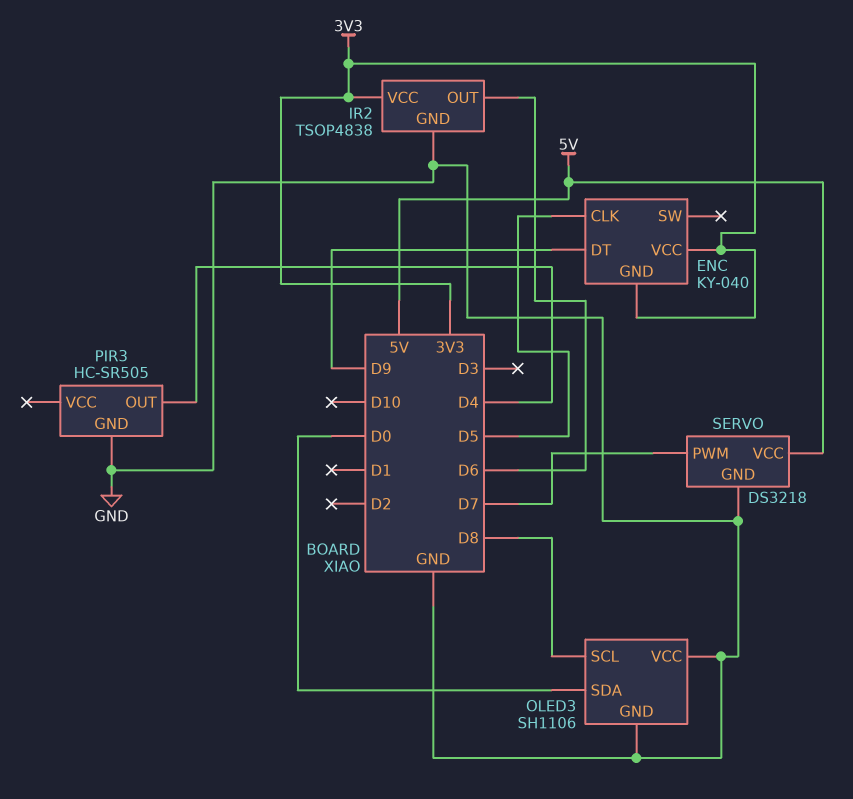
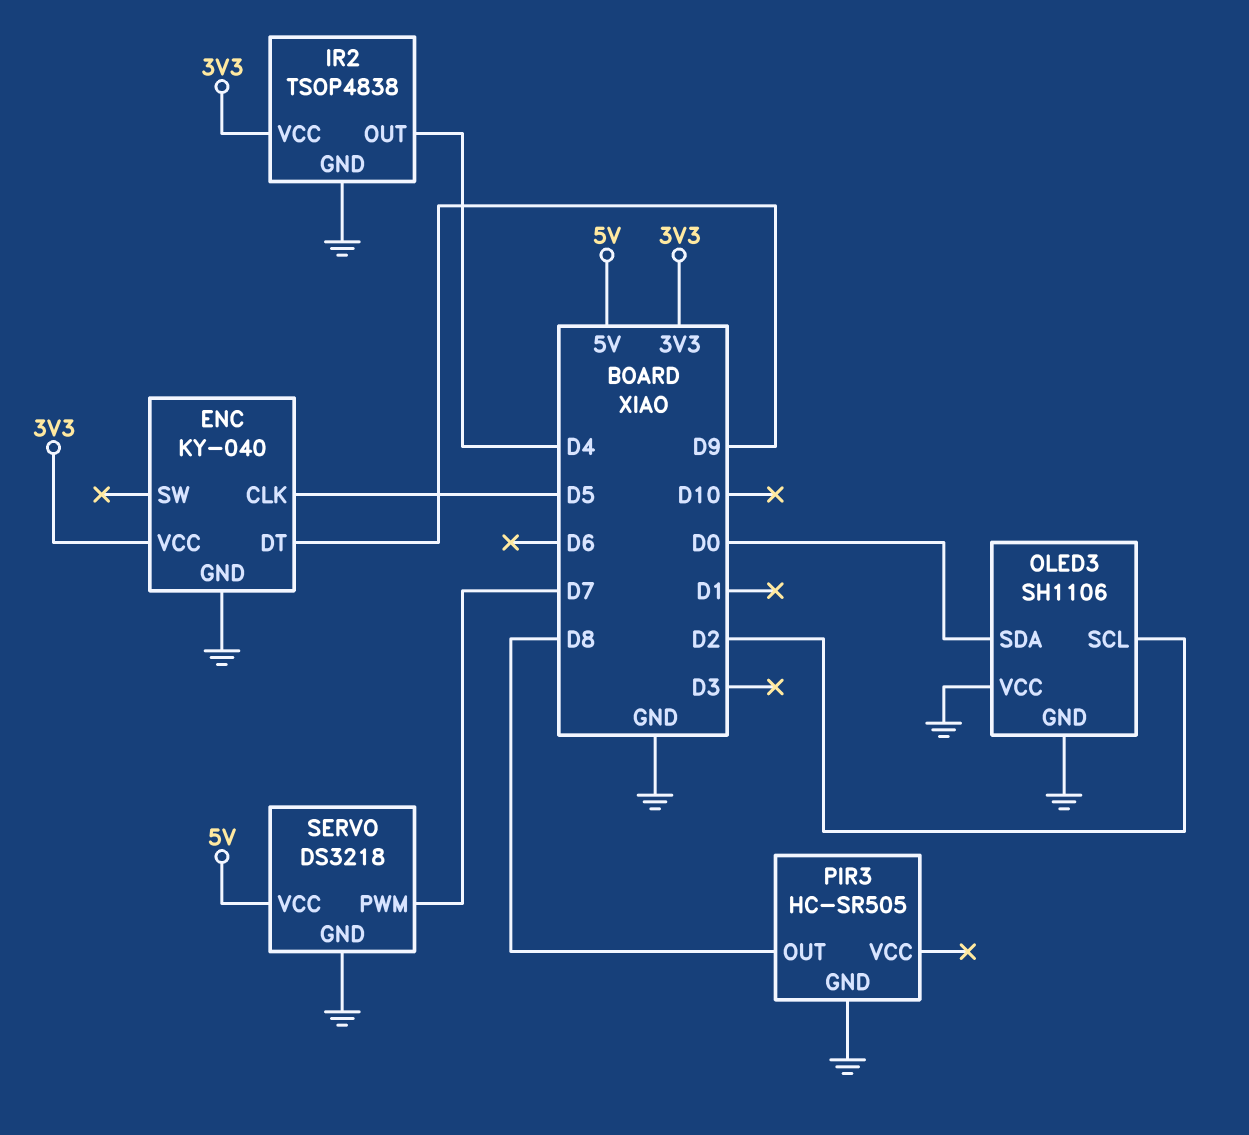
ENC pin GND: 3V3 -> GND
IR2 pin OUT: D6 -> D4
OLED3 pin SCL: D8 -> D2
PIR3 pin OUT: D4 -> D8

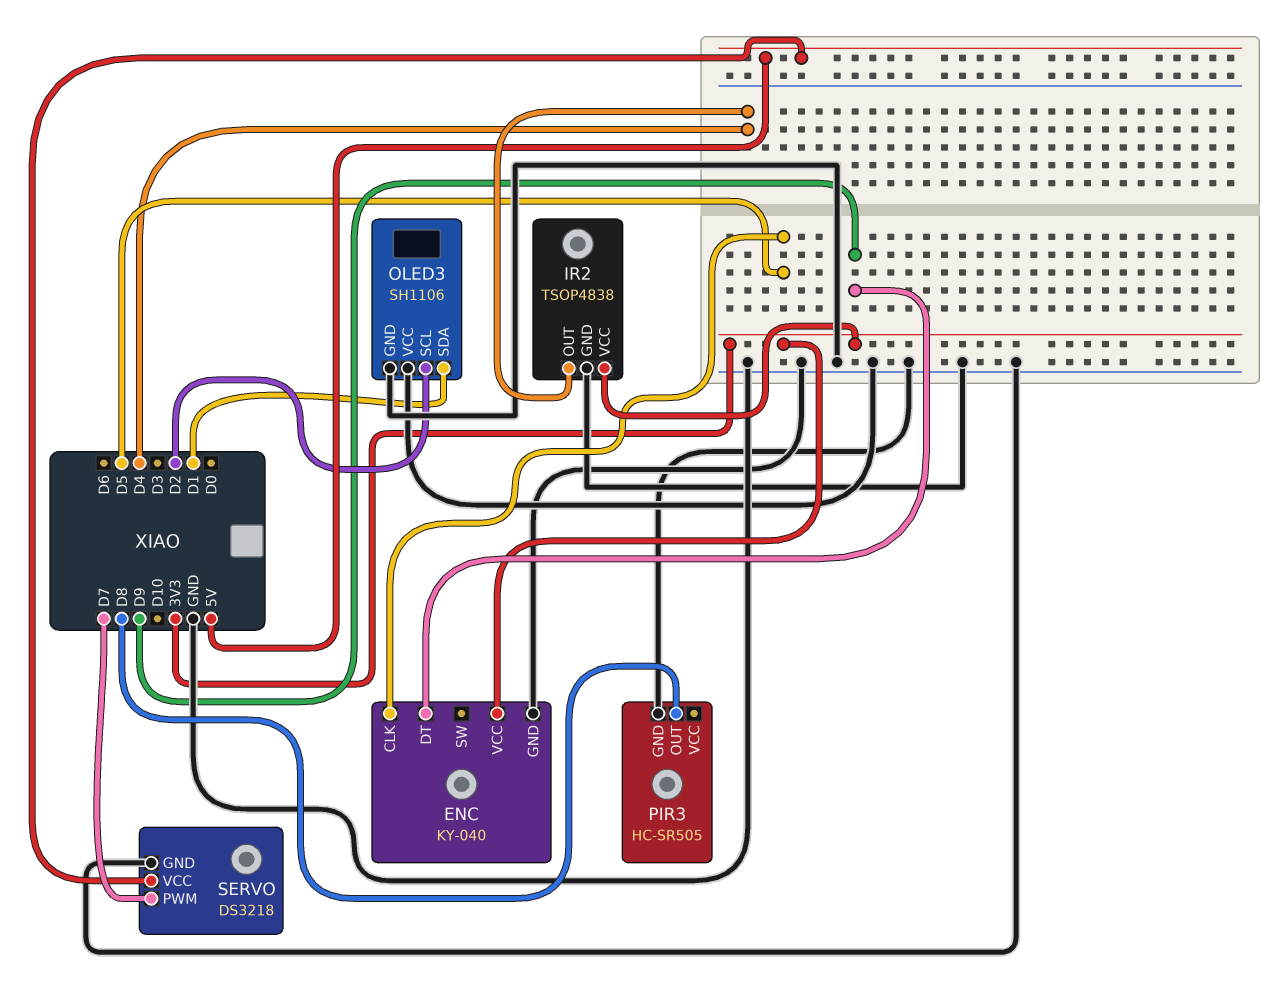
OLED3 pin SDA: D0 -> D1

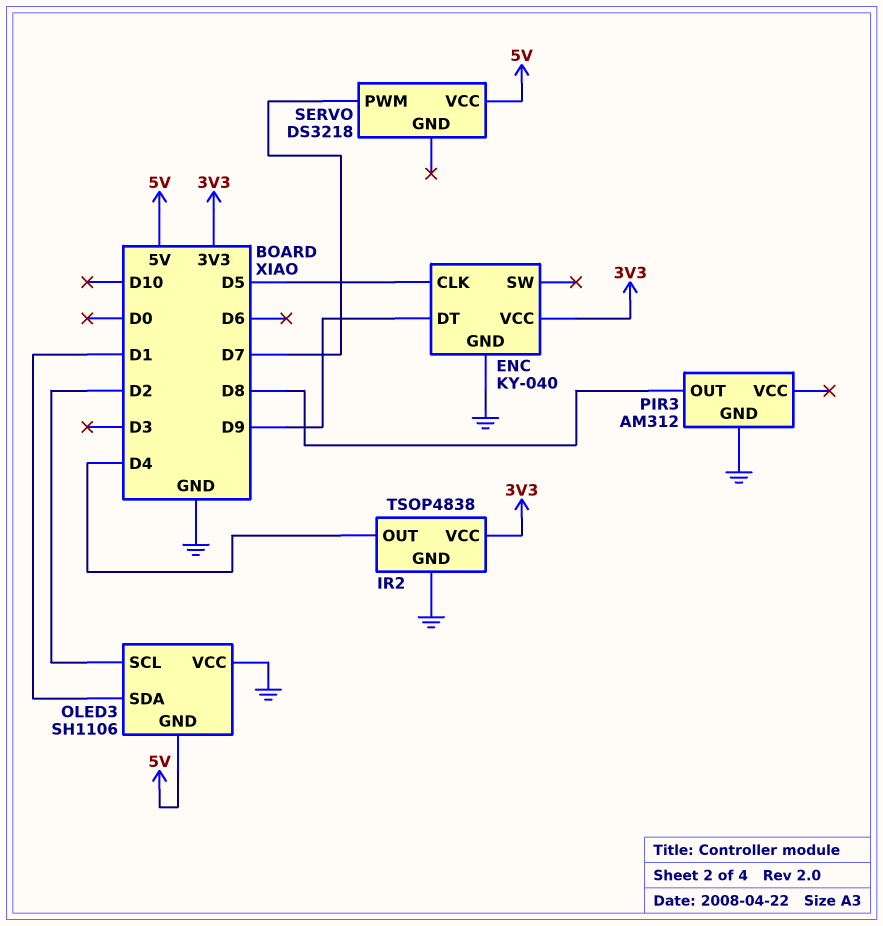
OLED3 pin GND: GND -> 5V
PIR3: HC-SR505 -> AM312
SERVO pin GND: GND -> none

